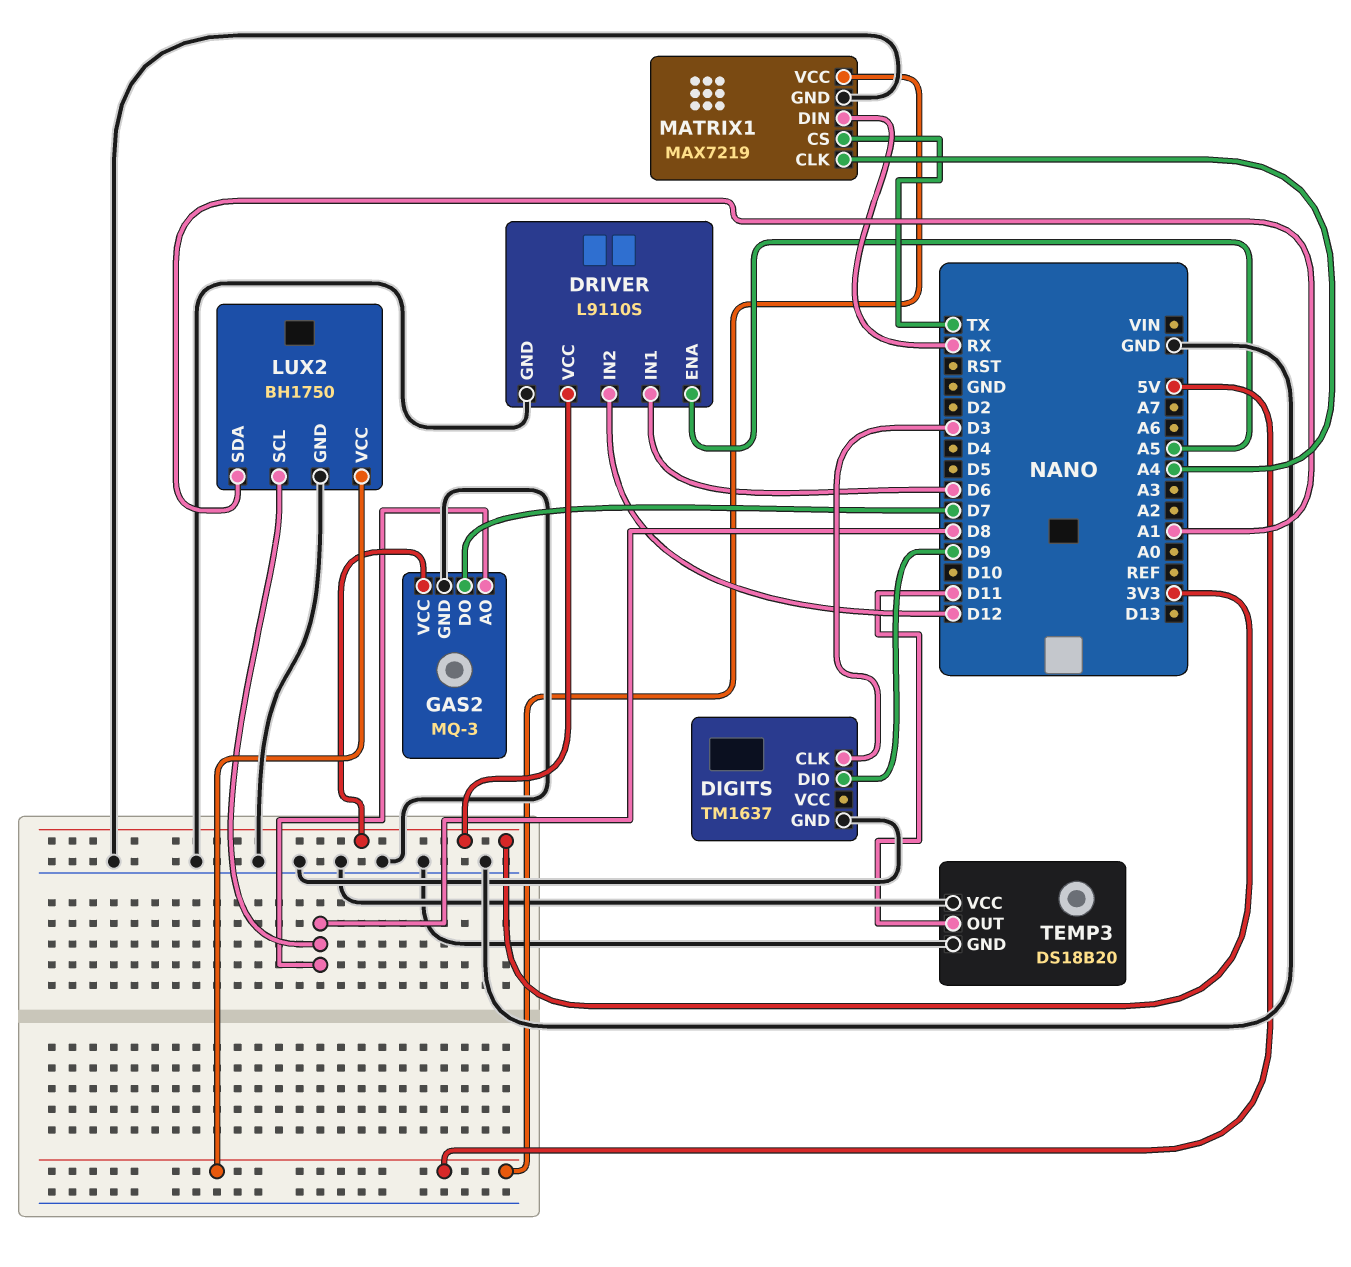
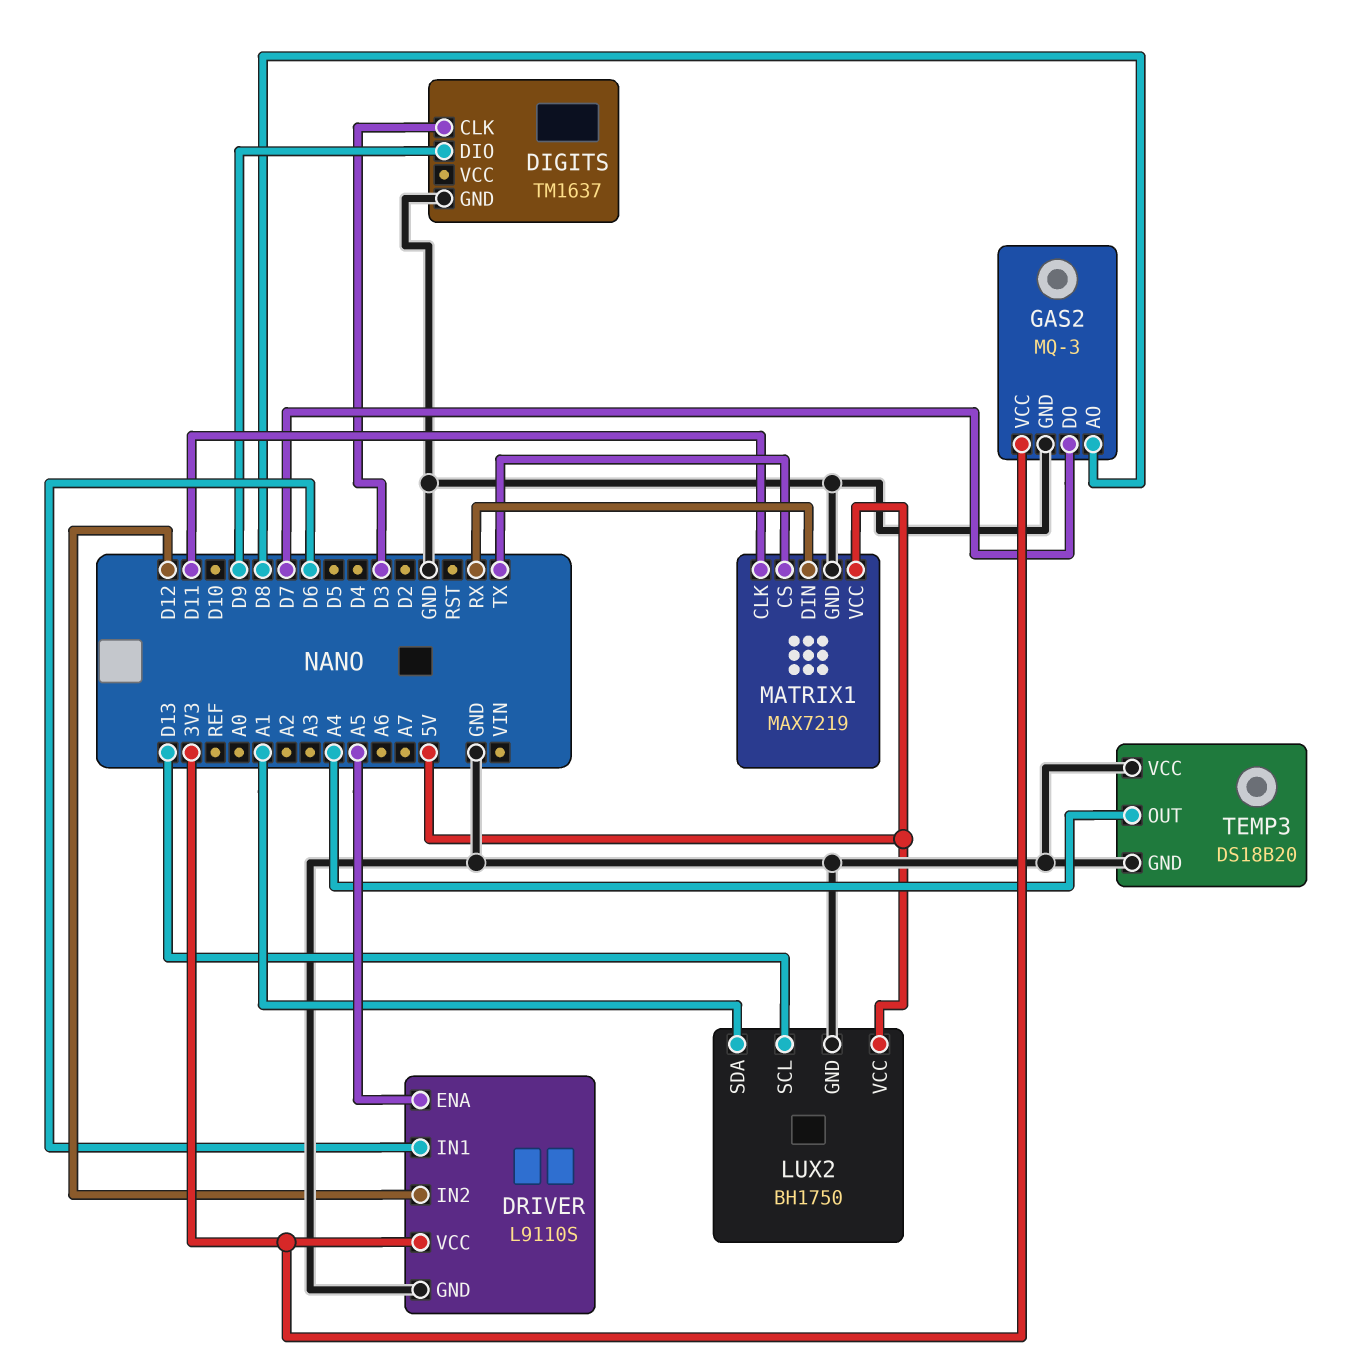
LUX2 pin SCL: D8 -> D13
MATRIX1 pin CLK: A4 -> D11
TEMP3 pin OUT: D11 -> A4

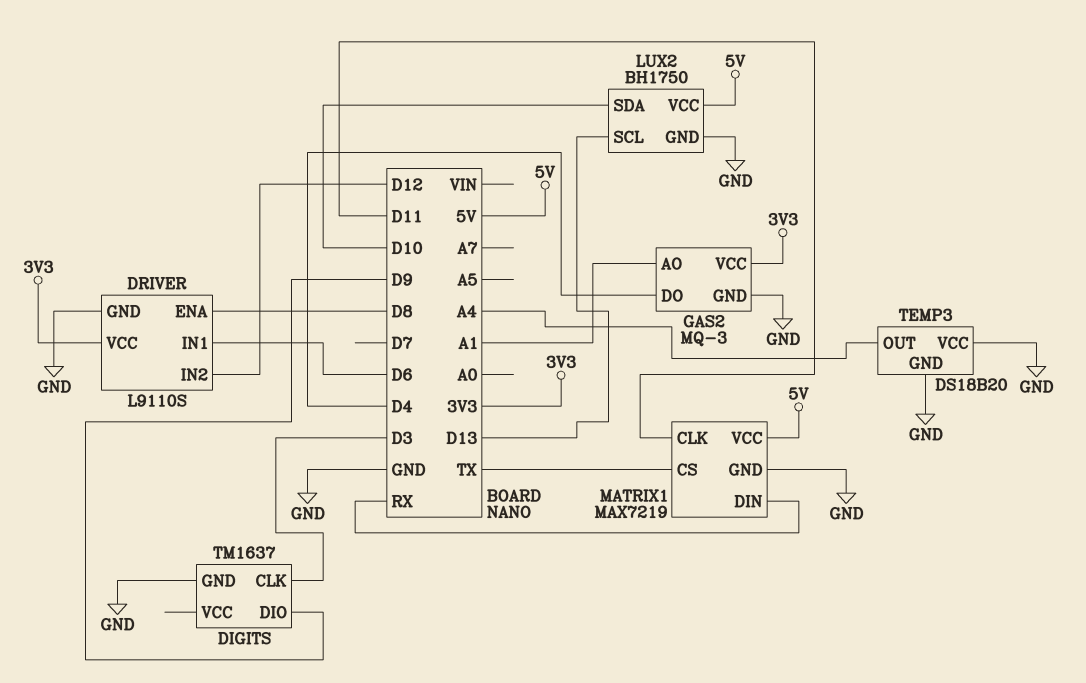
DRIVER pin ENA: A5 -> D8
GAS2 pin AO: D8 -> A1
GAS2 pin DO: D7 -> D4
LUX2 pin SDA: A1 -> D10

